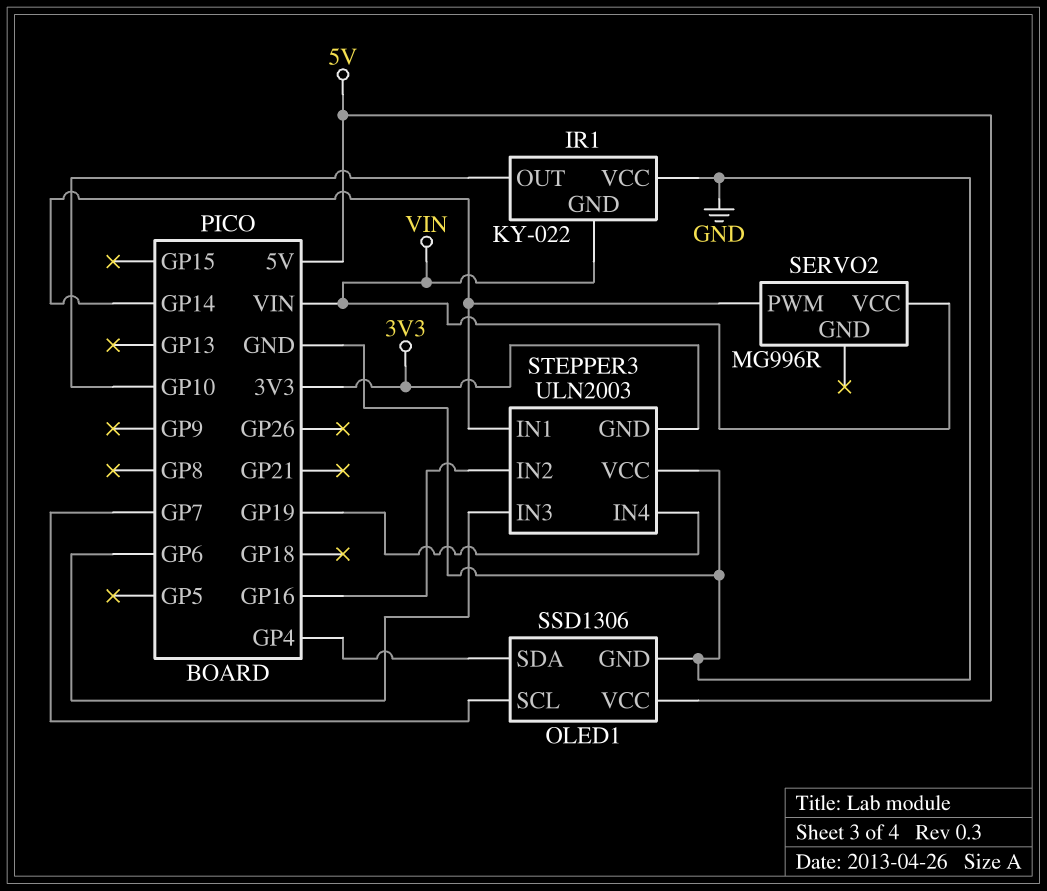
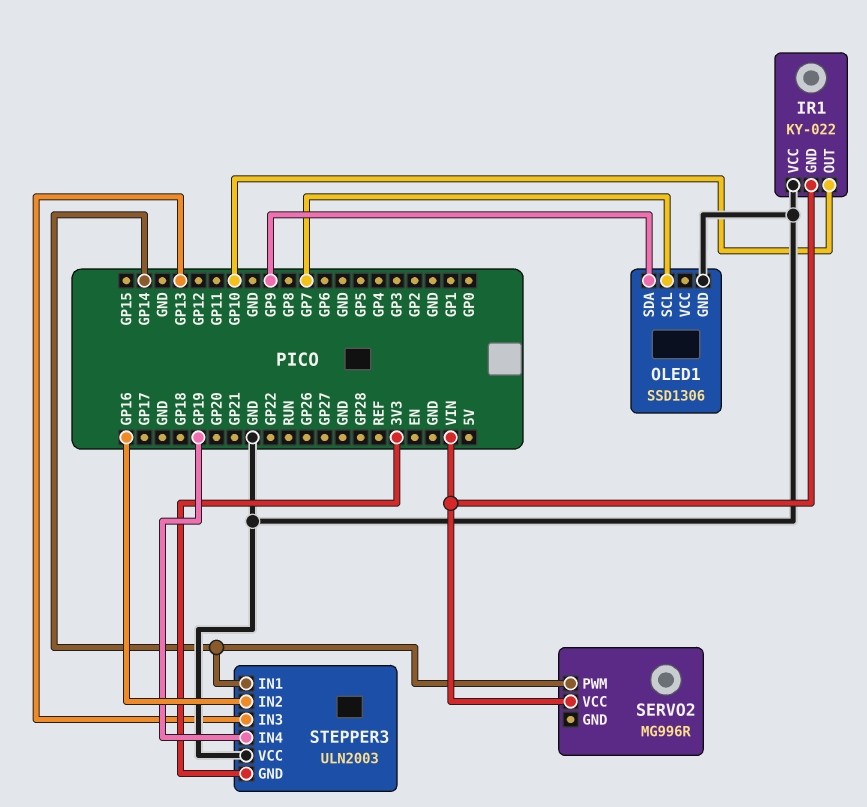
OLED1 pin SDA: GP4 -> GP9
OLED1 pin VCC: 5V -> none
STEPPER3 pin IN3: GP6 -> GP13

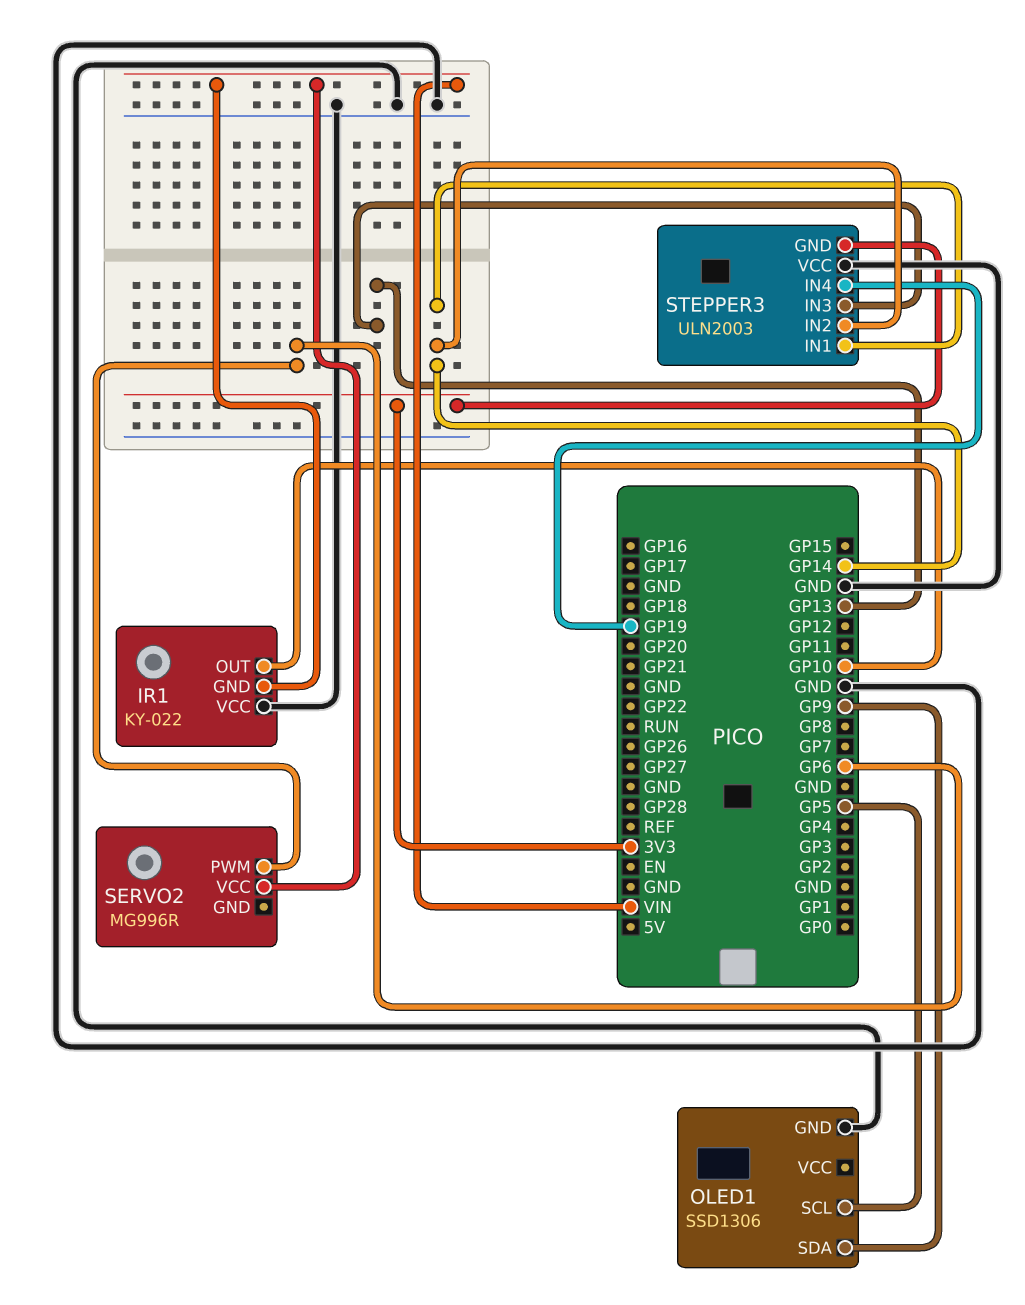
OLED1 pin SCL: GP7 -> GP5
SERVO2 pin PWM: GP14 -> GP6
STEPPER3 pin IN2: GP16 -> GP14

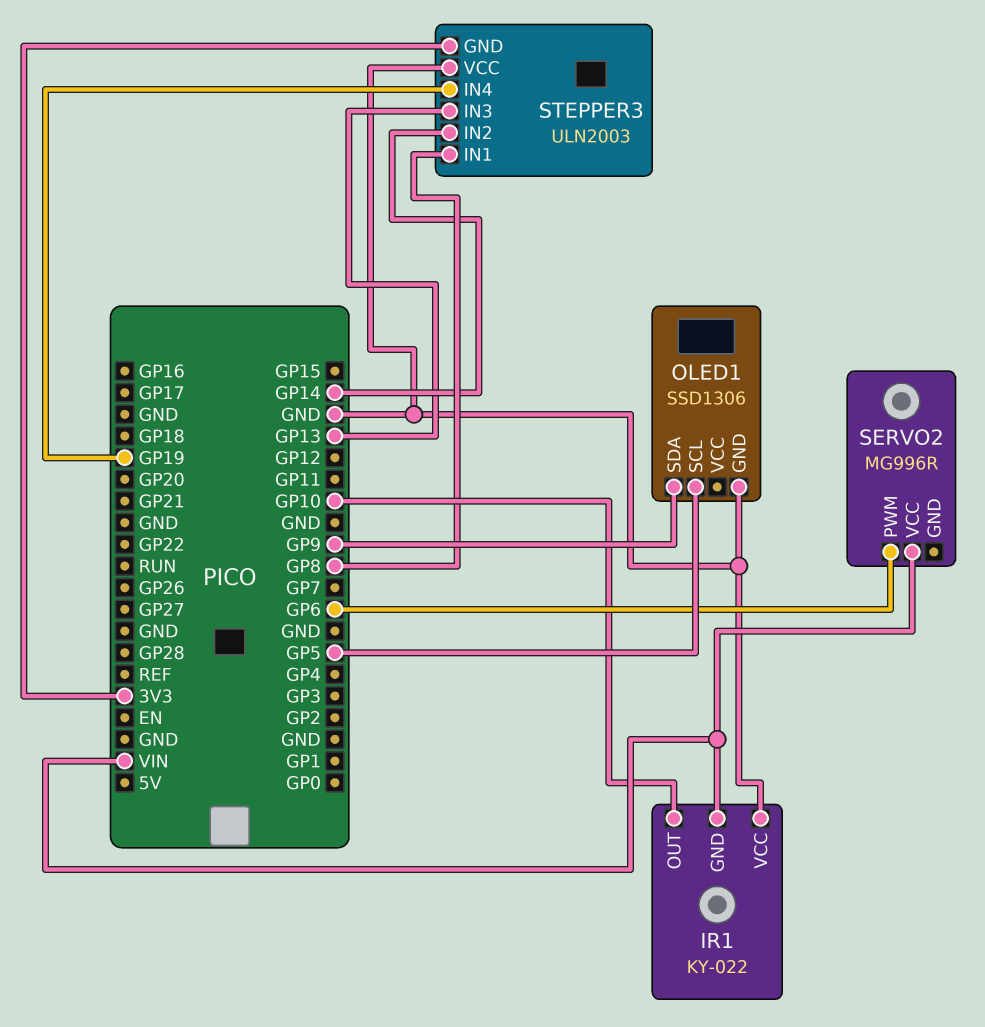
STEPPER3 pin IN1: GP14 -> GP8

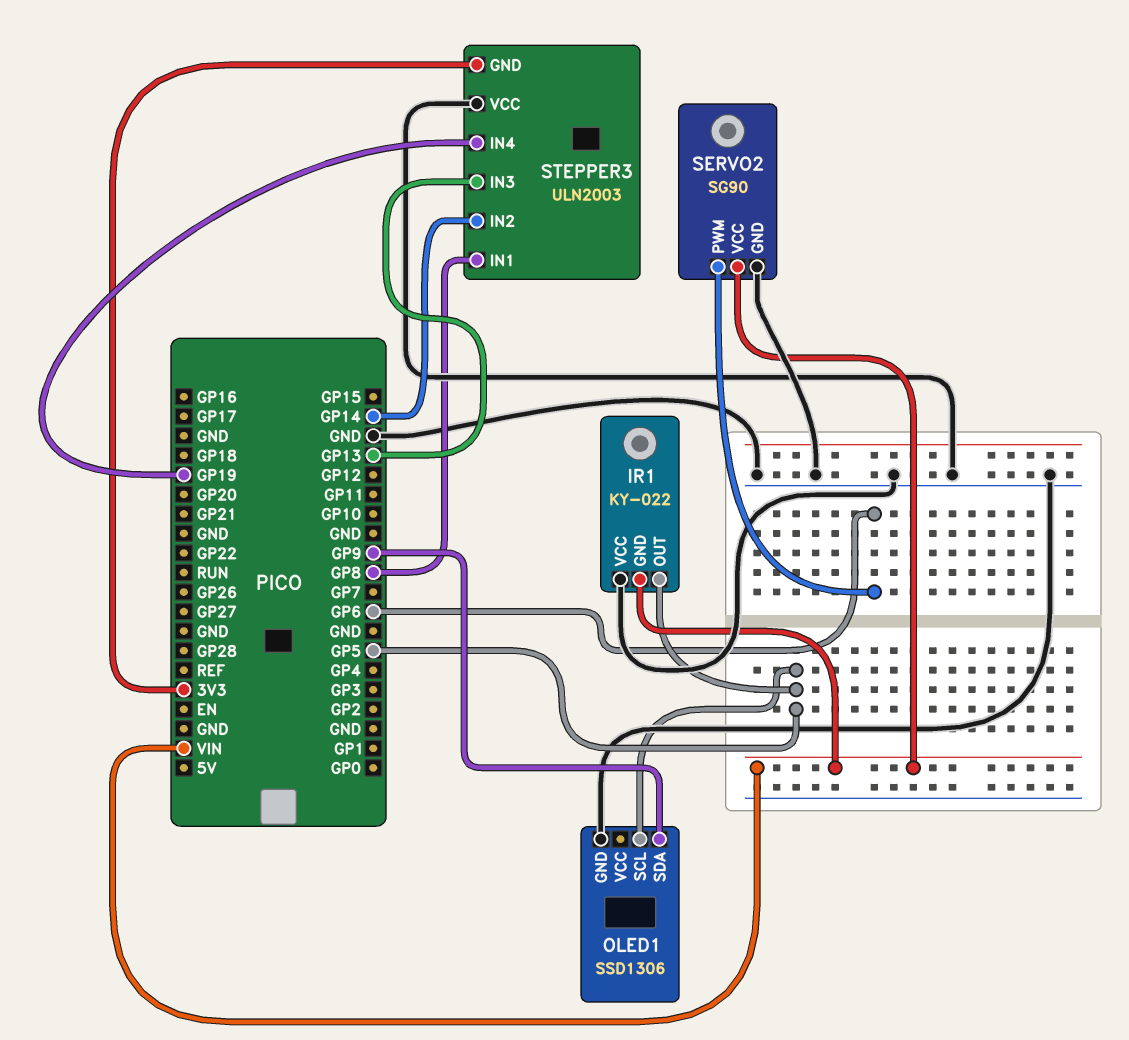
IR1 pin OUT: GP10 -> GP5
SERVO2: MG996R -> SG90
SERVO2 pin GND: none -> GND

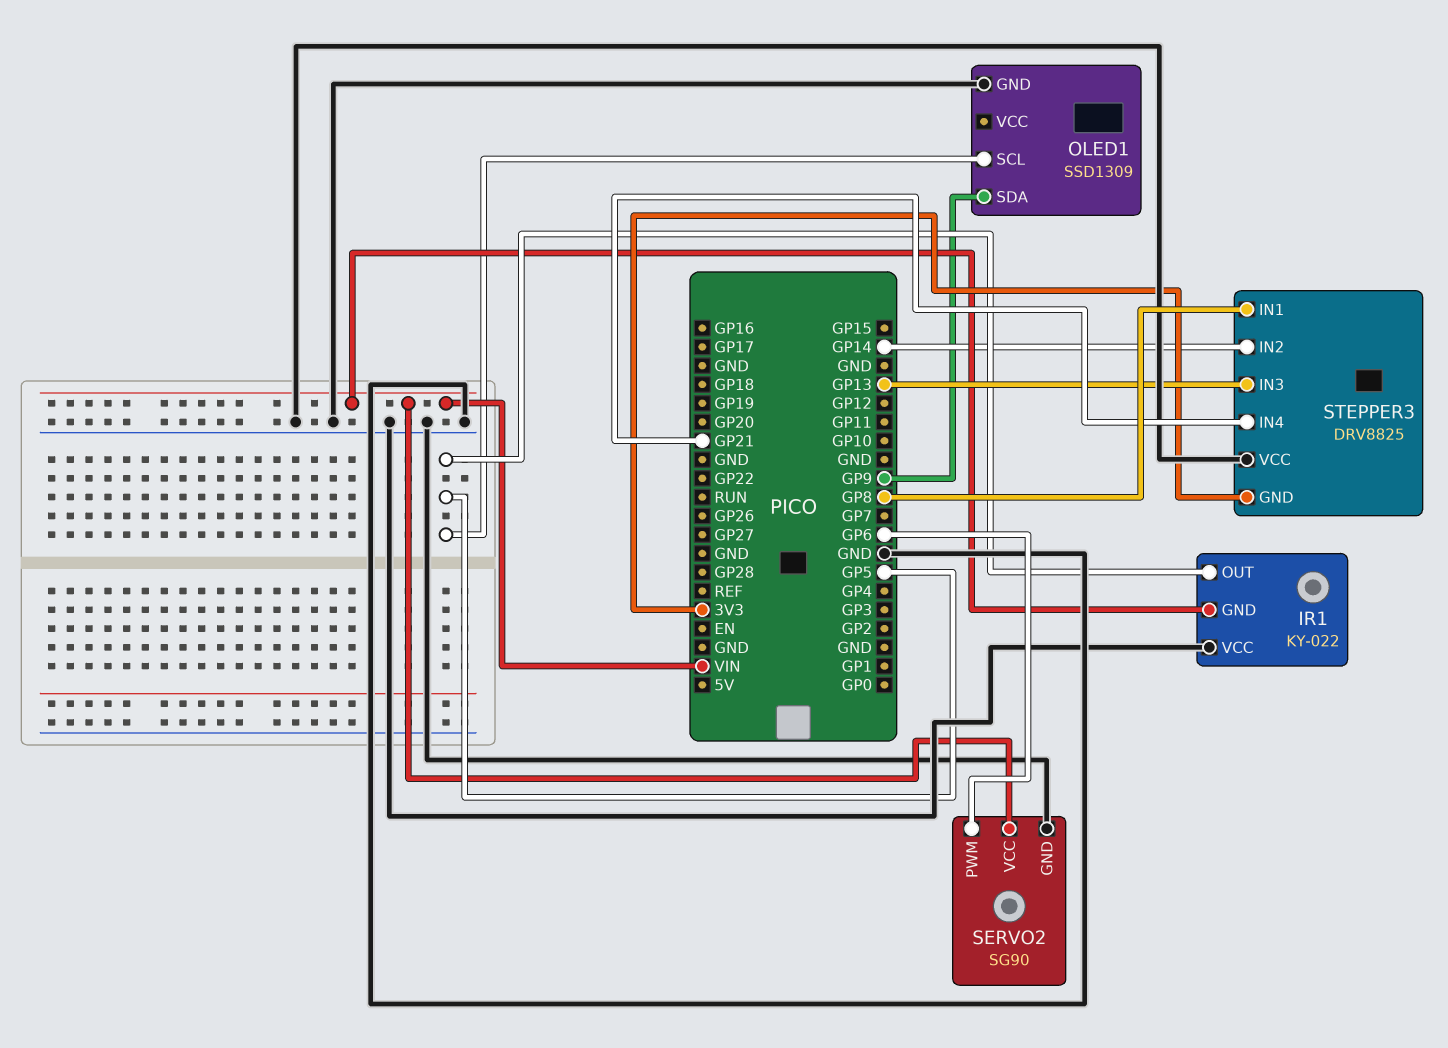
OLED1: SSD1306 -> SSD1309
STEPPER3: ULN2003 -> DRV8825
STEPPER3 pin IN4: GP19 -> GP21

